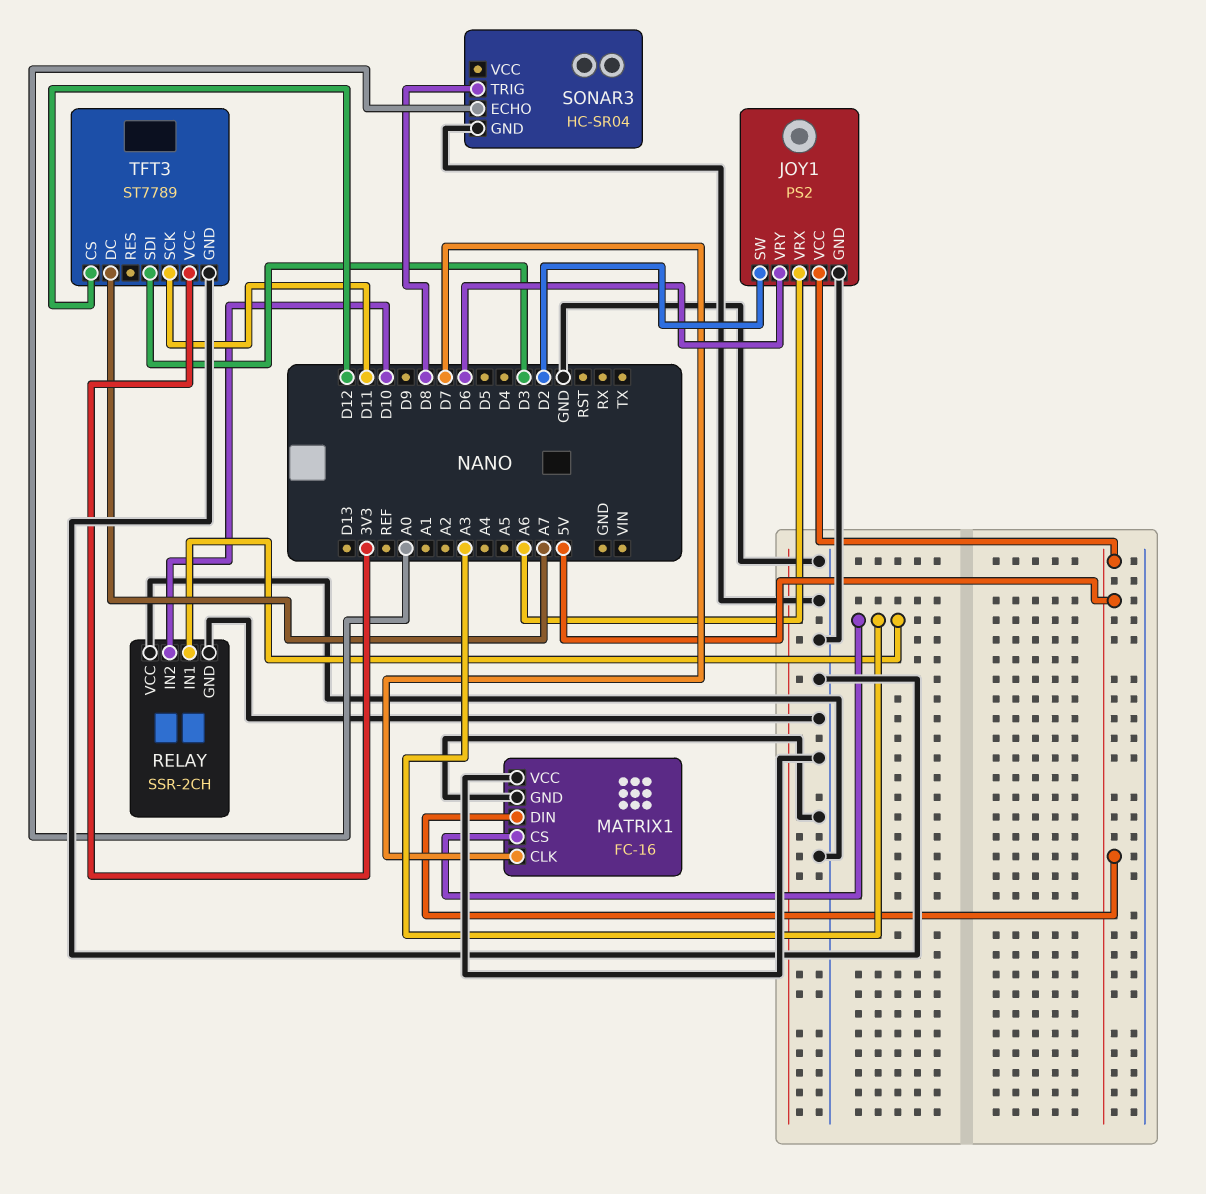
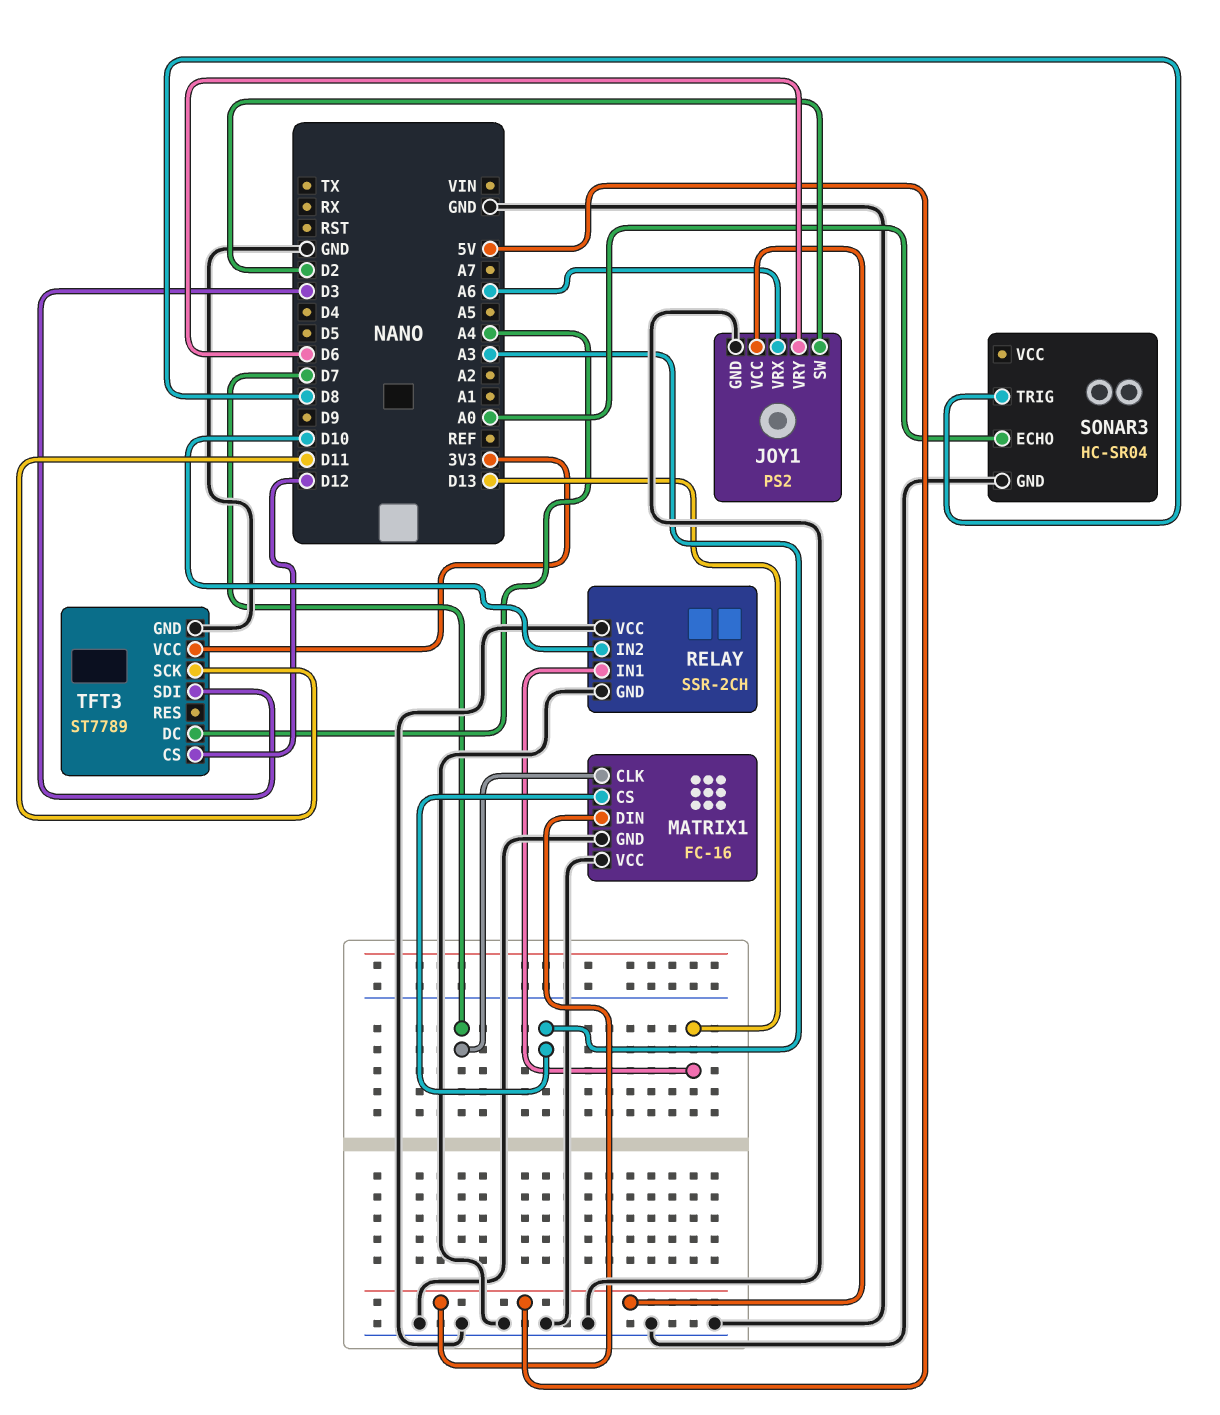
RELAY pin IN1: A3 -> D13
TFT3 pin DC: A7 -> A4

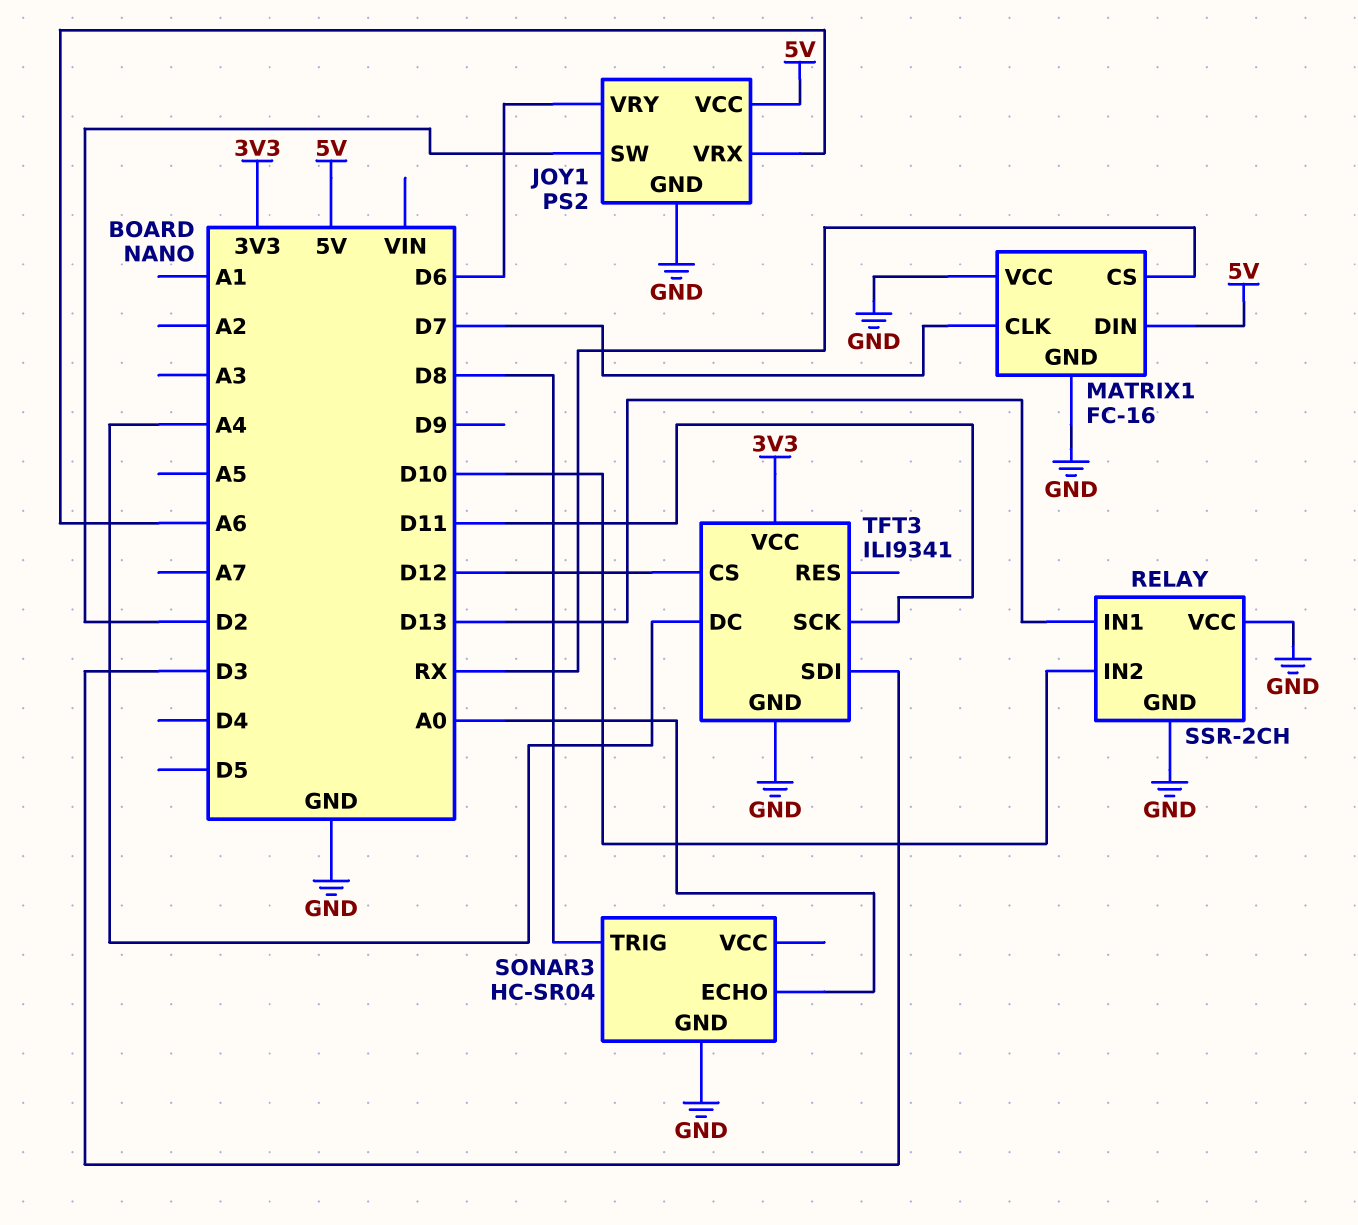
MATRIX1 pin CS: A3 -> RX
TFT3: ST7789 -> ILI9341

